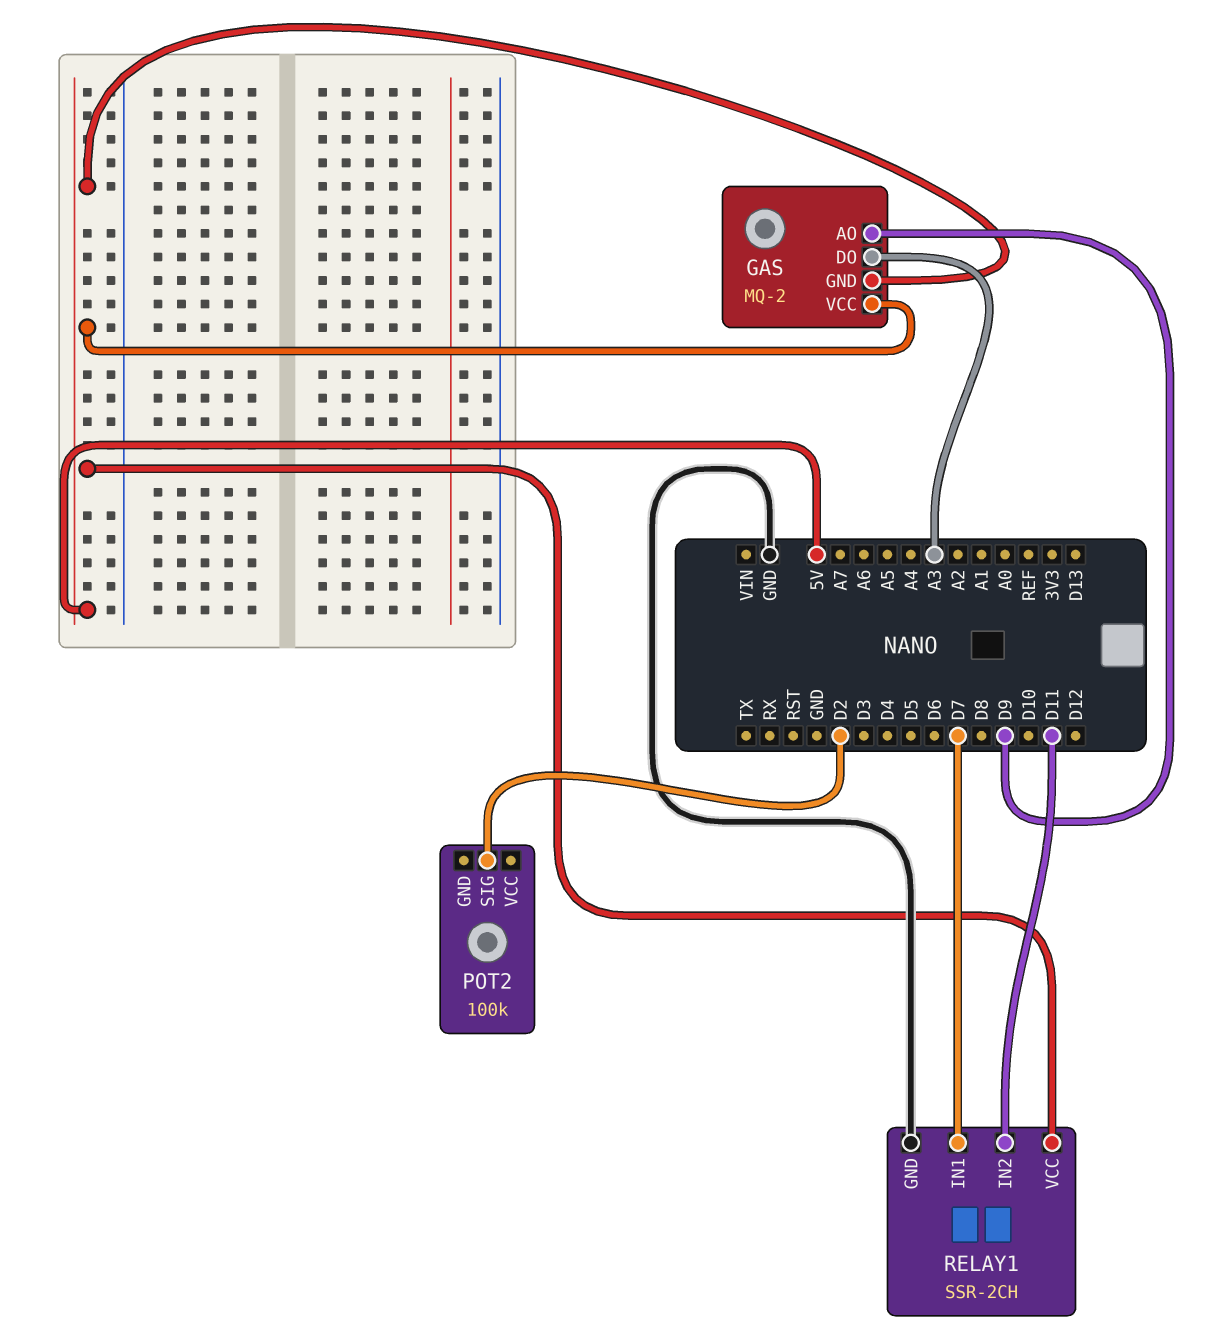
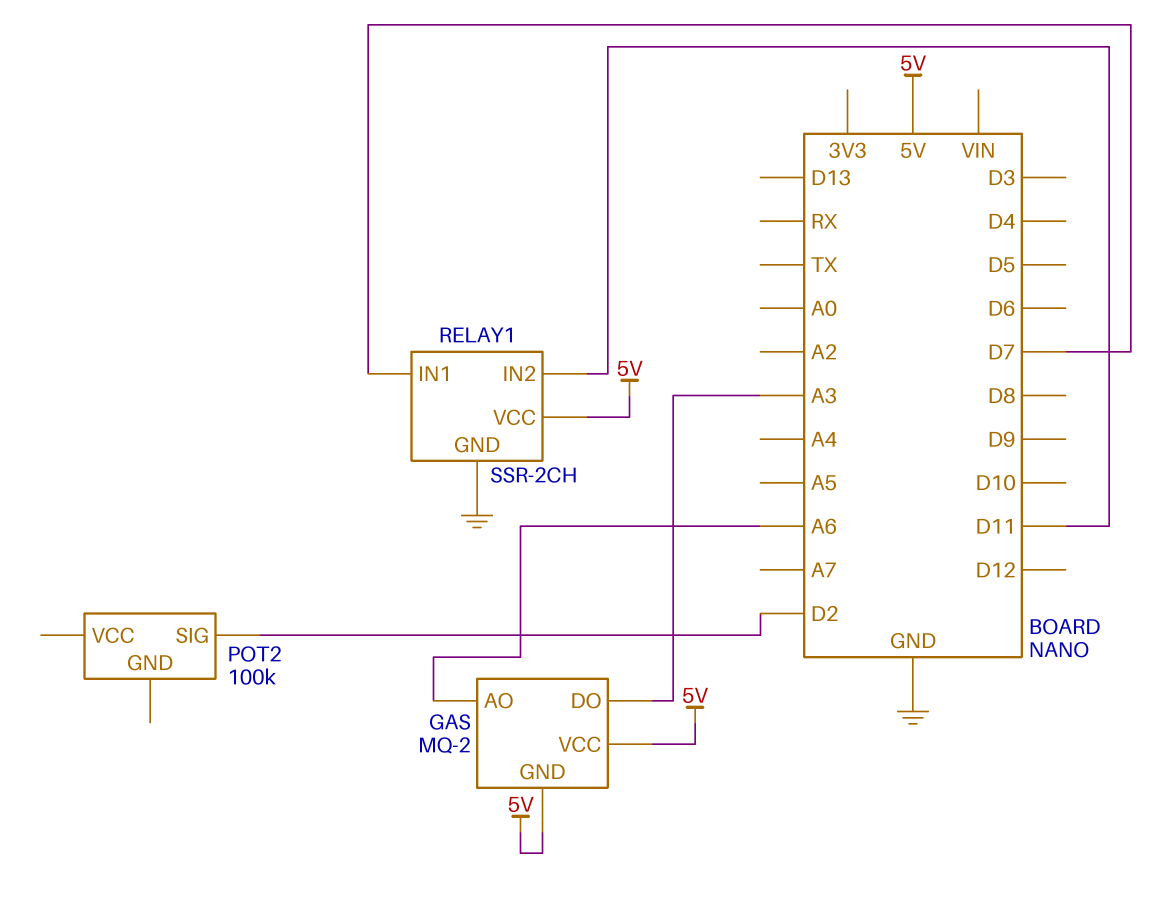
GAS pin AO: D9 -> A6

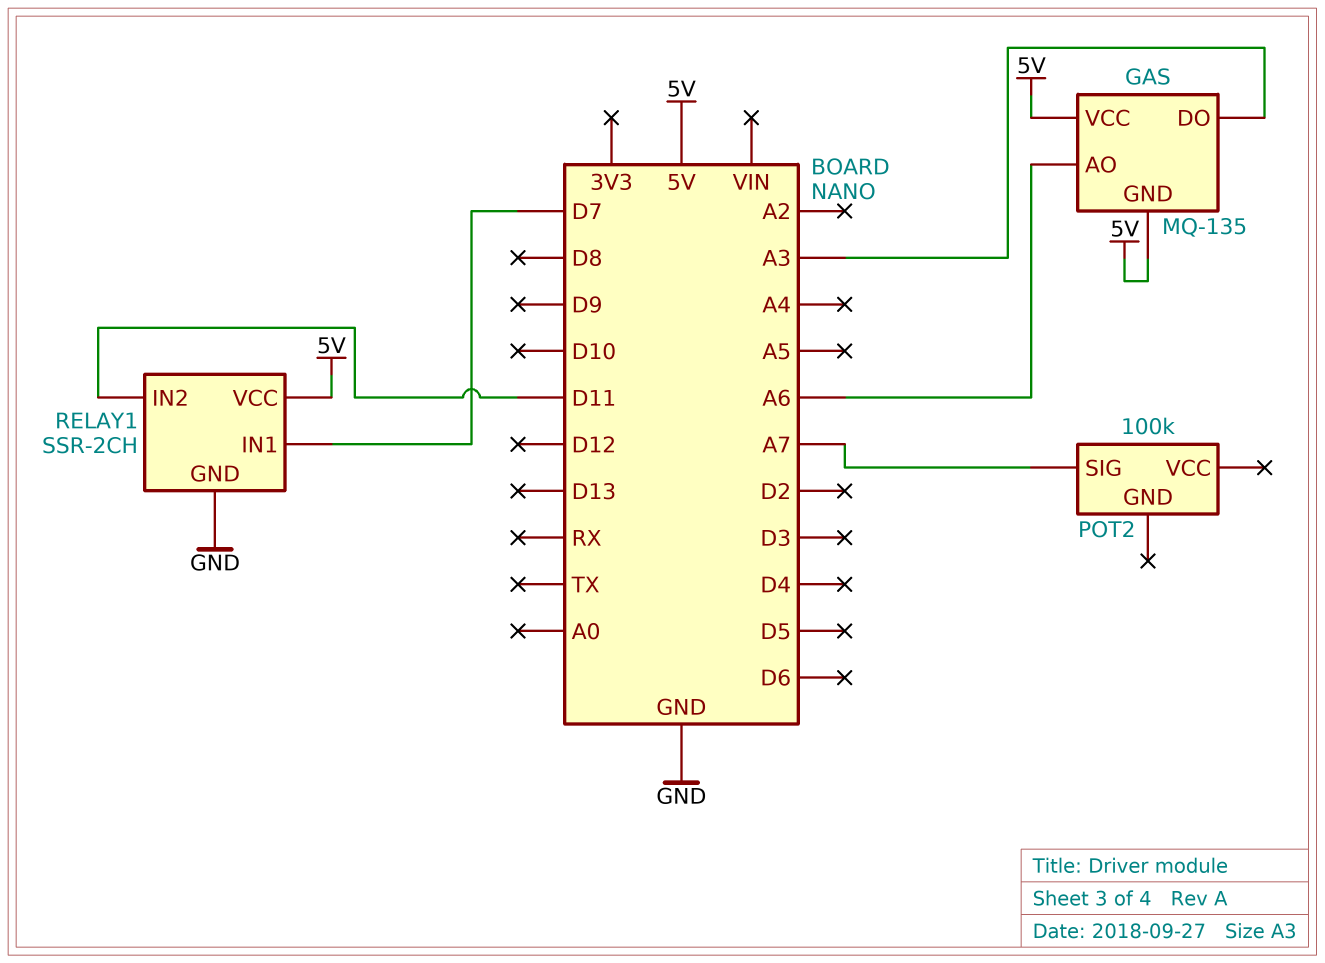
GAS: MQ-2 -> MQ-135
POT2 pin SIG: D2 -> A7

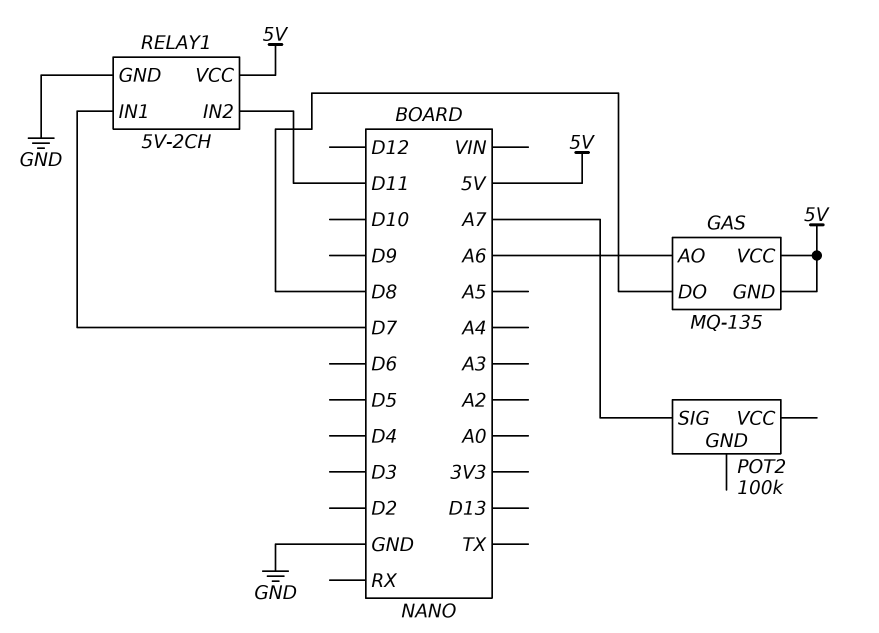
GAS pin DO: A3 -> D8
RELAY1: SSR-2CH -> 5V-2CH

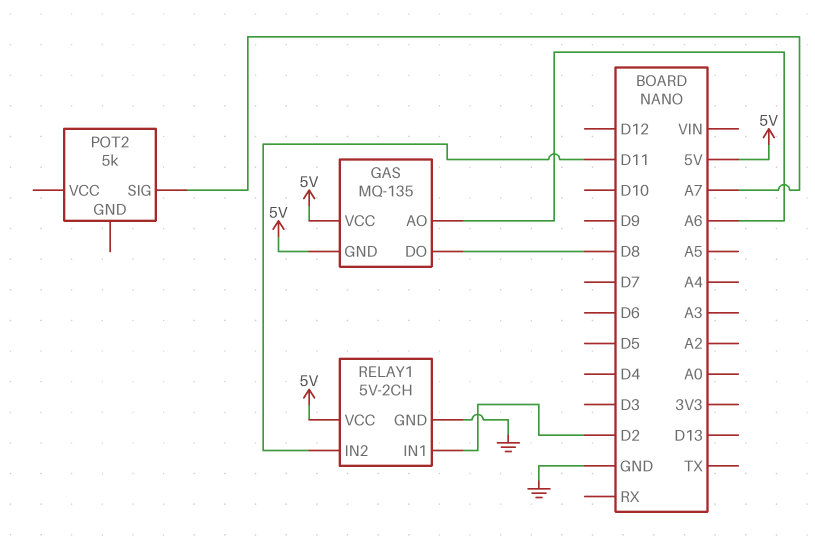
POT2: 100k -> 5k
RELAY1 pin IN1: D7 -> D2

